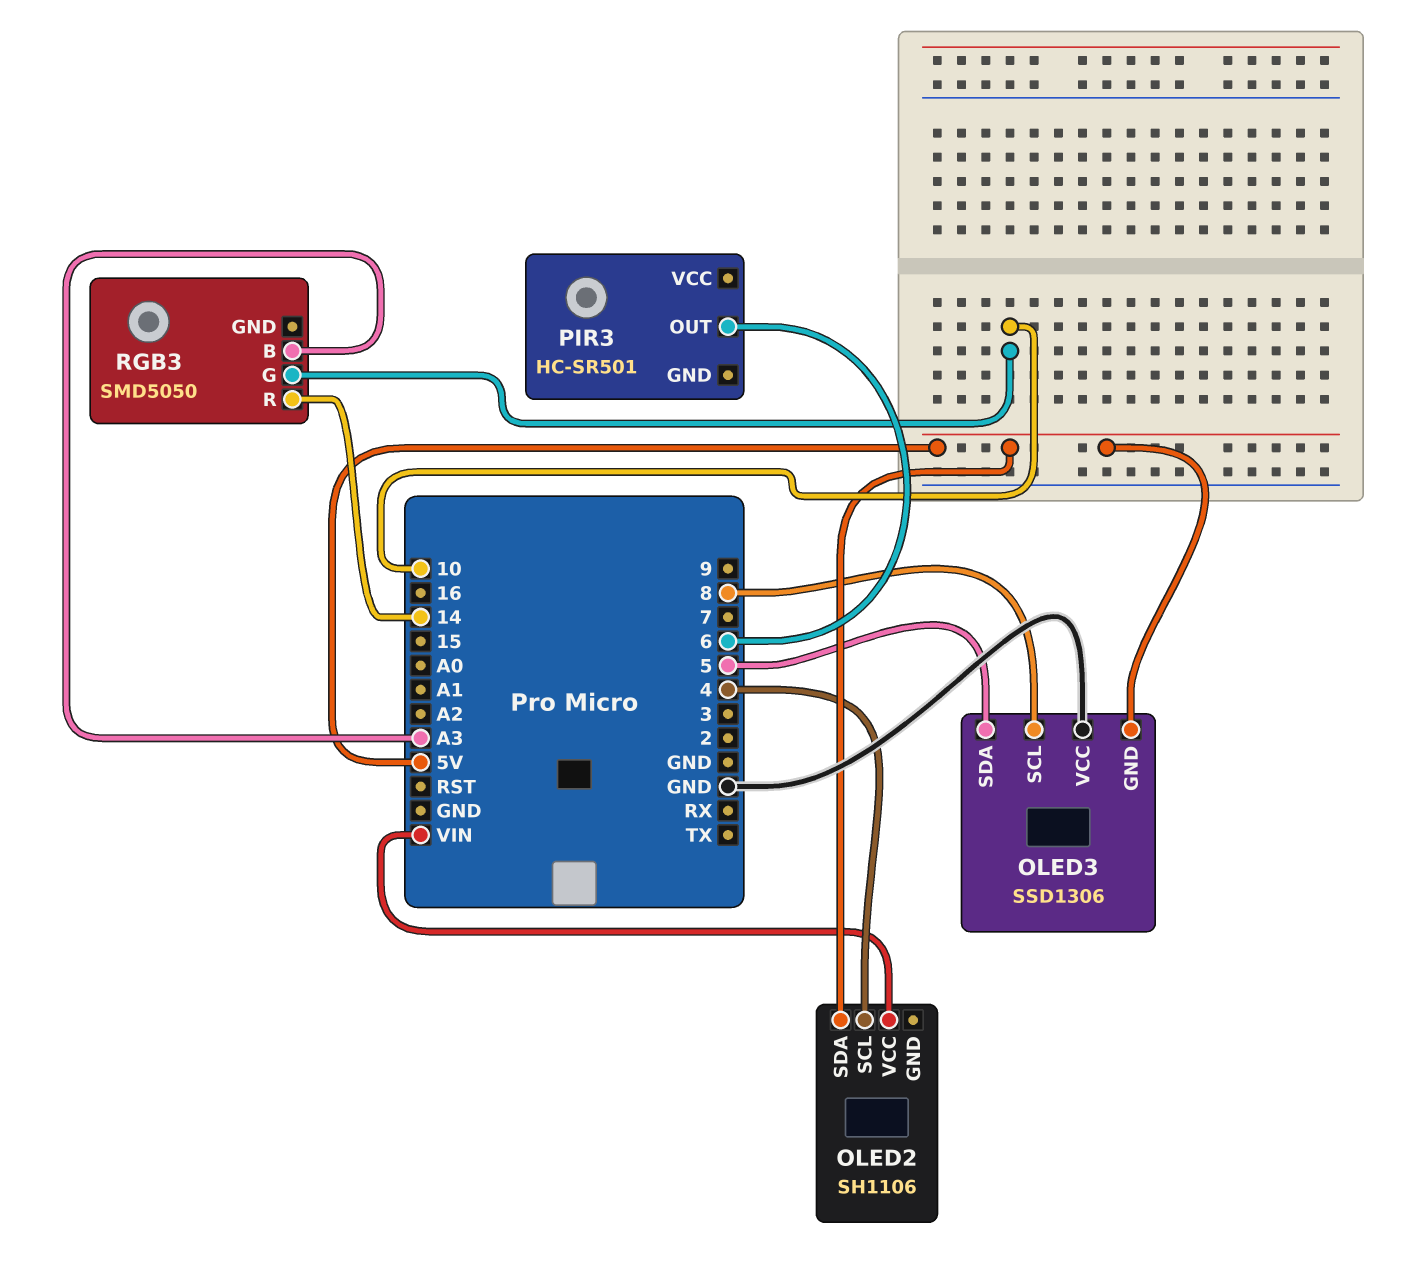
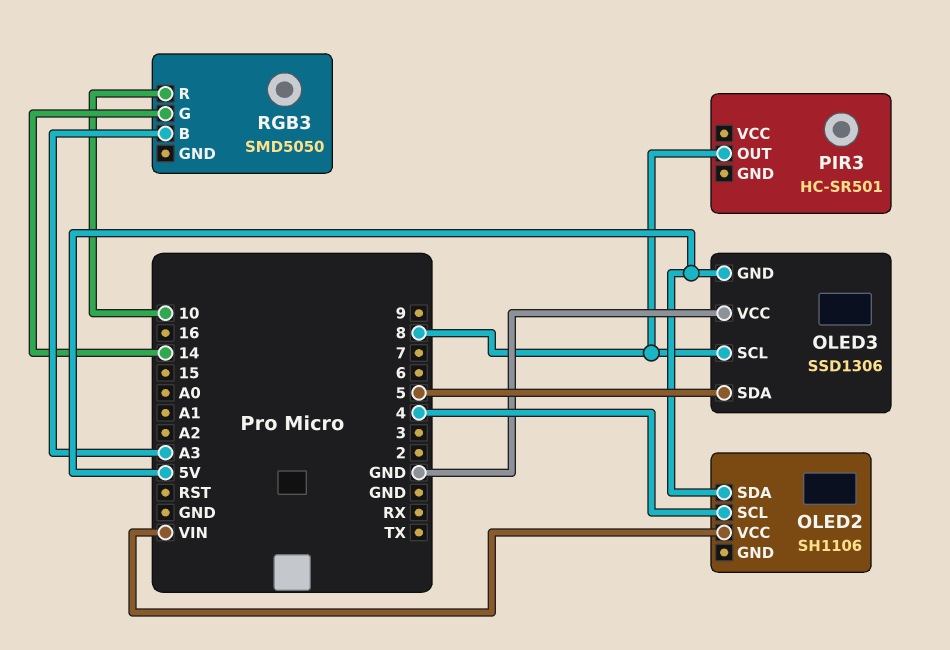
PIR3 pin OUT: 6 -> 8
RGB3 pin G: 10 -> 14
RGB3 pin R: 14 -> 10

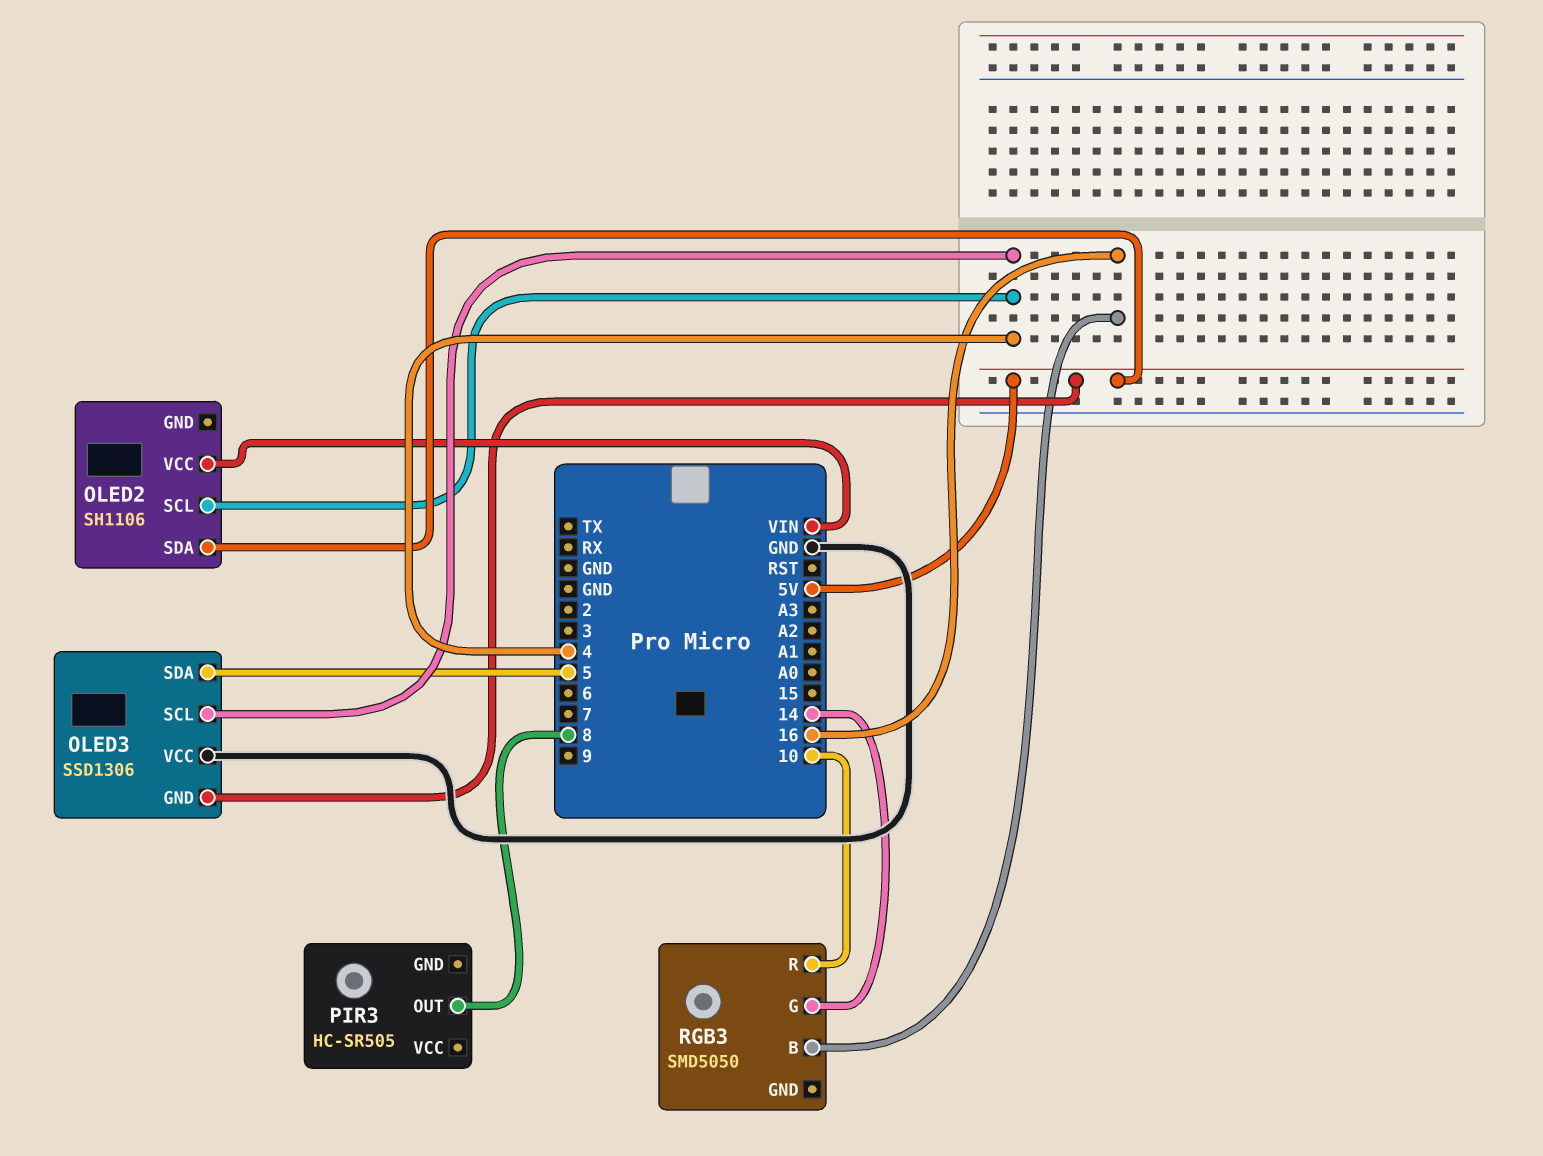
OLED3 pin SCL: 8 -> 4
PIR3: HC-SR501 -> HC-SR505
RGB3 pin B: A3 -> 16

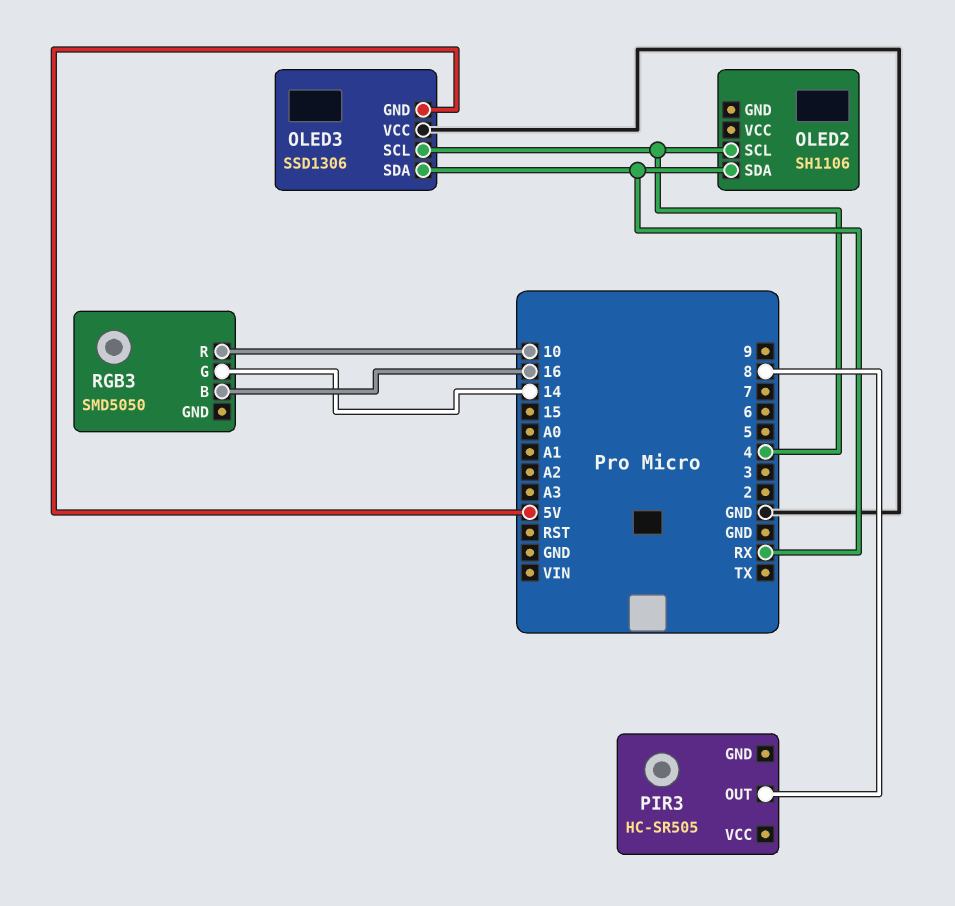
OLED2 pin SDA: 5V -> RX
OLED2 pin VCC: VIN -> none
OLED3 pin SDA: 5 -> RX

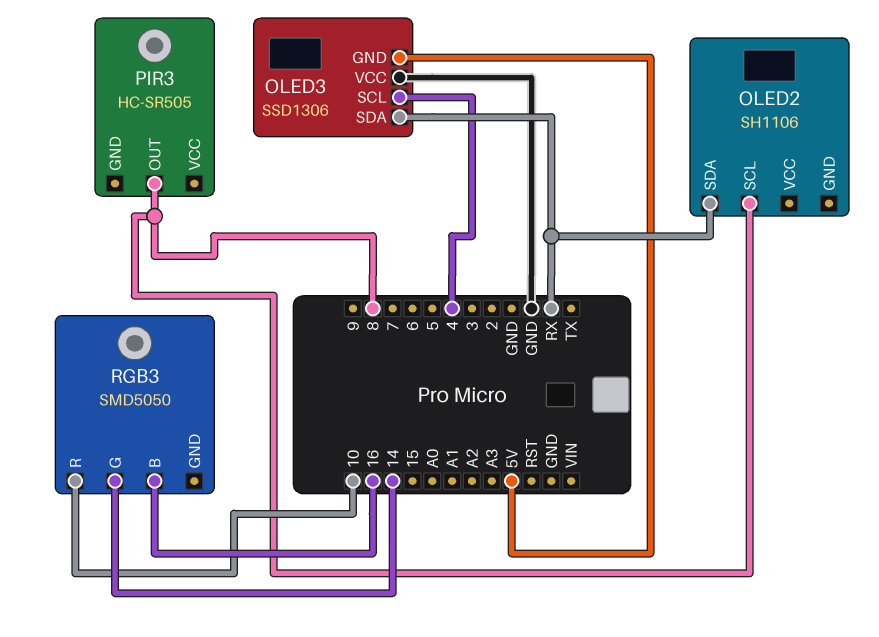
OLED2 pin SCL: 4 -> 8

